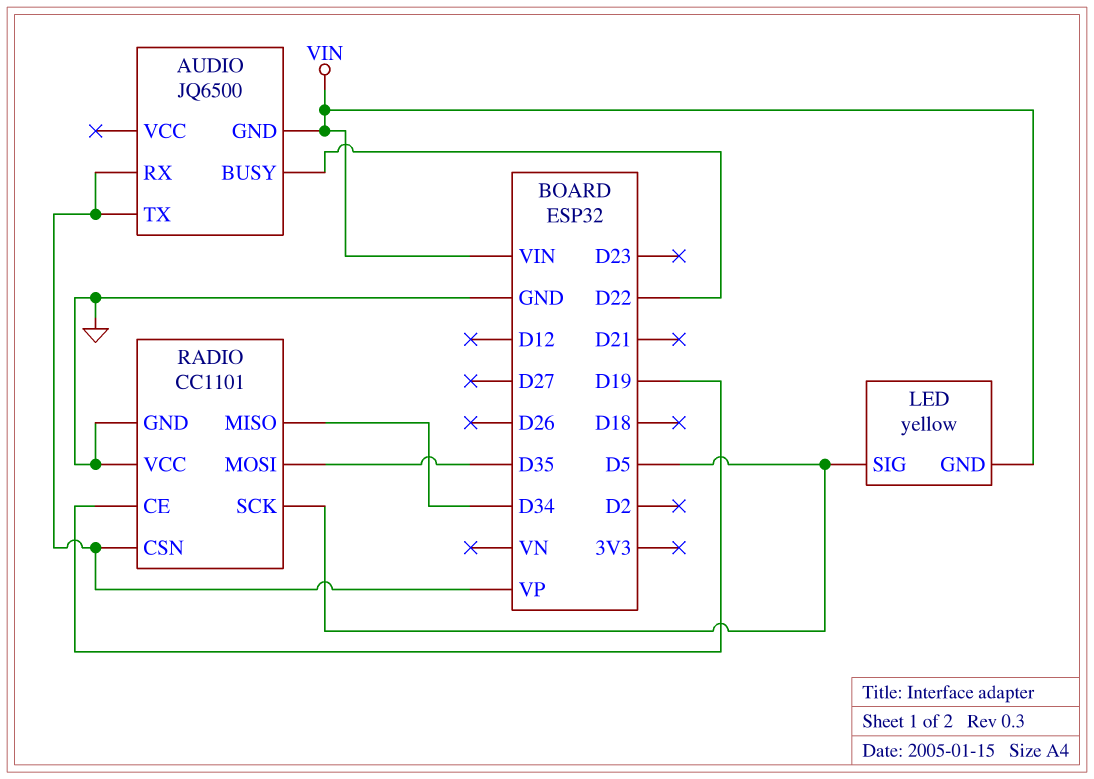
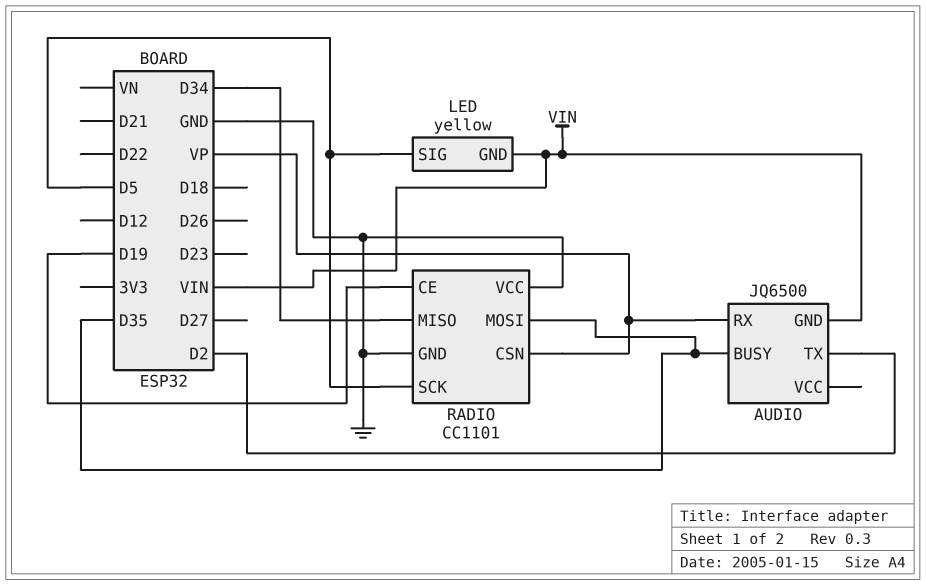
AUDIO pin BUSY: D22 -> D35
AUDIO pin TX: VP -> D2

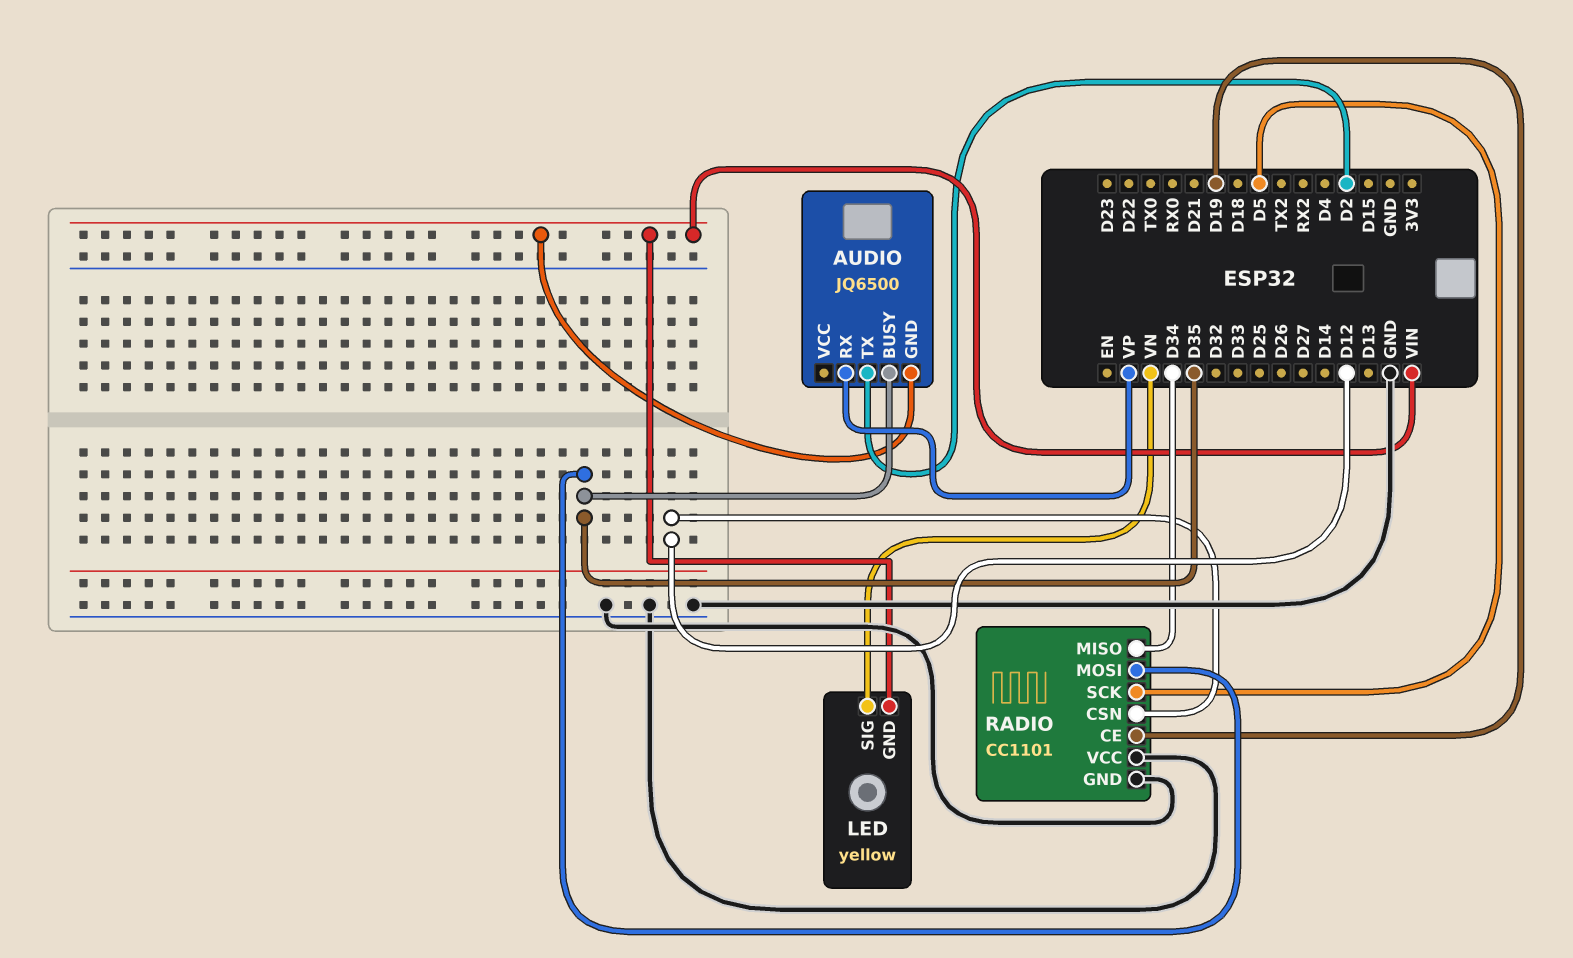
LED pin SIG: D5 -> VN
RADIO pin CSN: VP -> D12

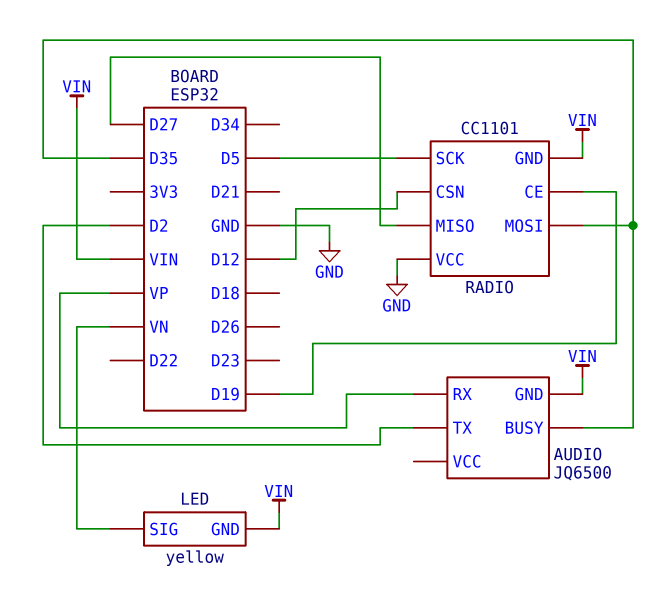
RADIO pin GND: GND -> VIN
RADIO pin MISO: D34 -> D27

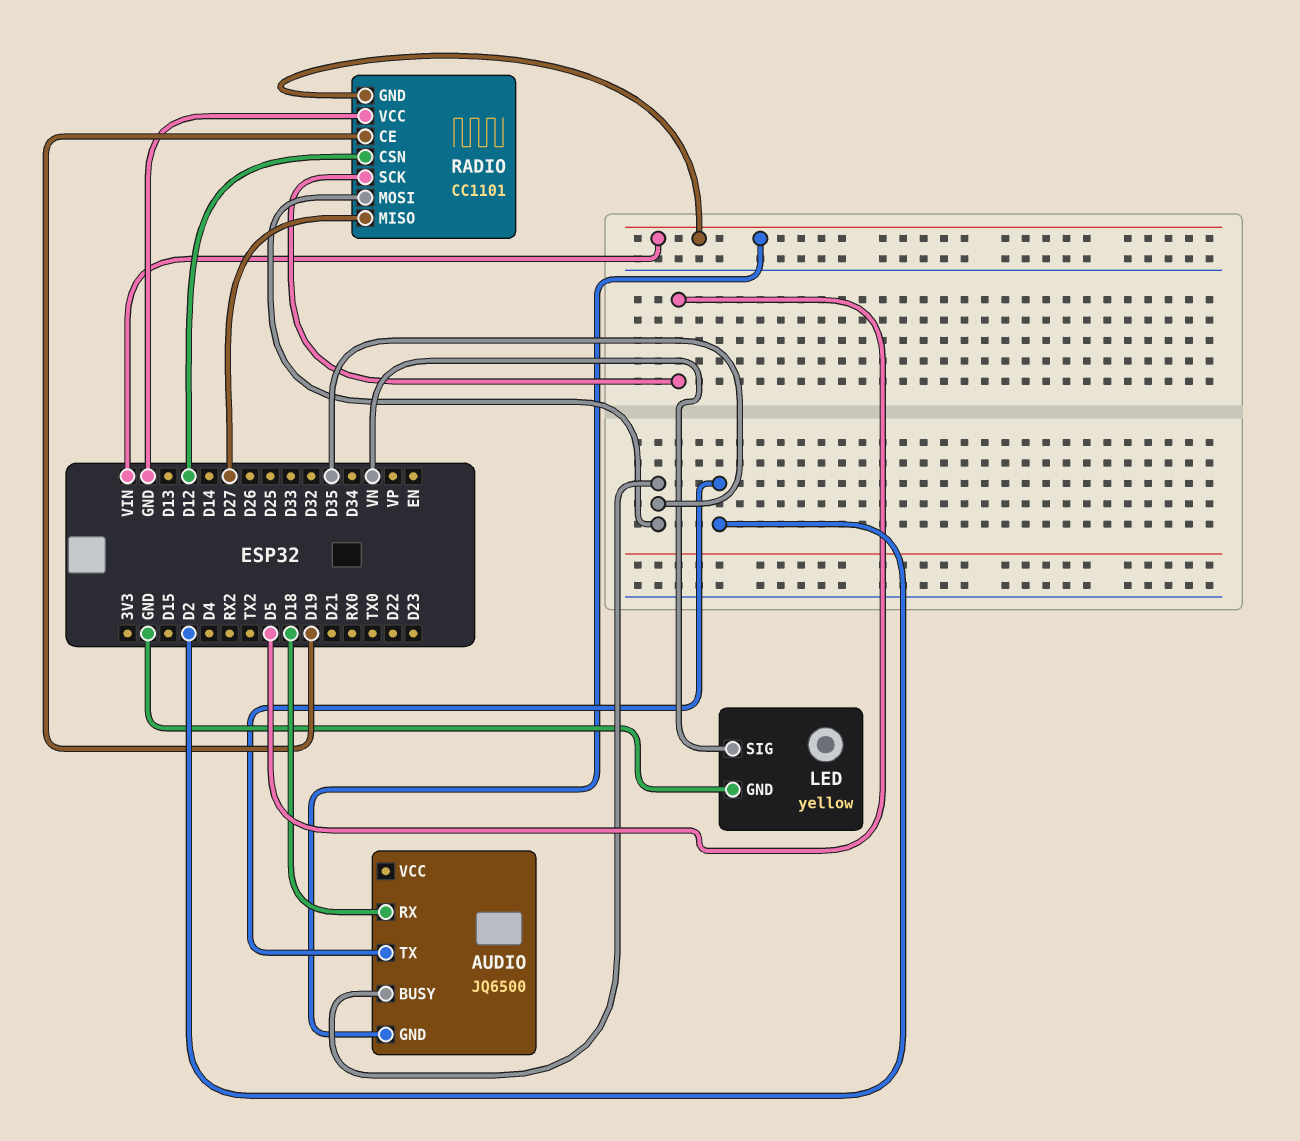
AUDIO pin RX: VP -> D18
LED pin GND: VIN -> GND

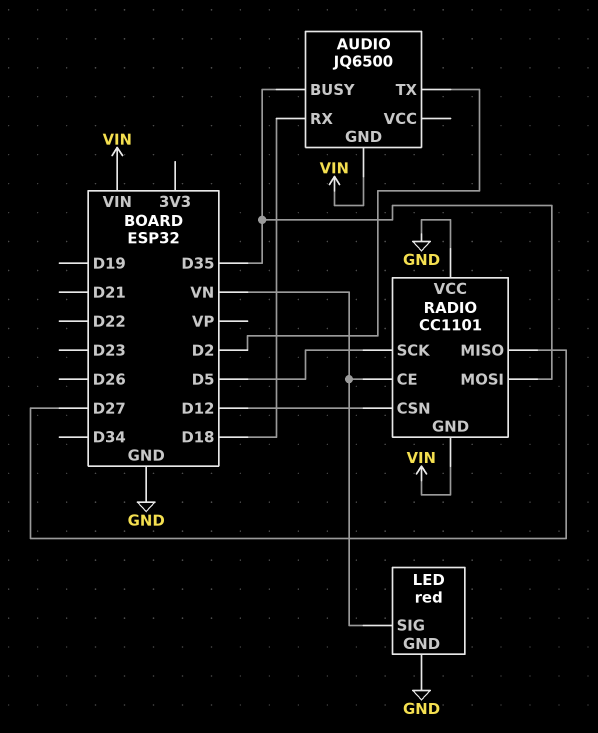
LED: yellow -> red
RADIO pin CE: D19 -> VN

